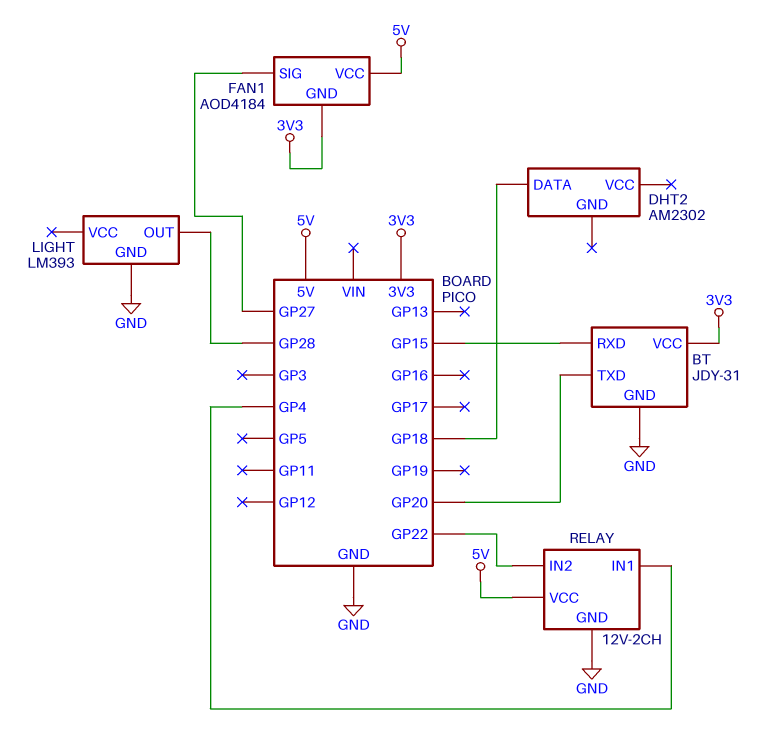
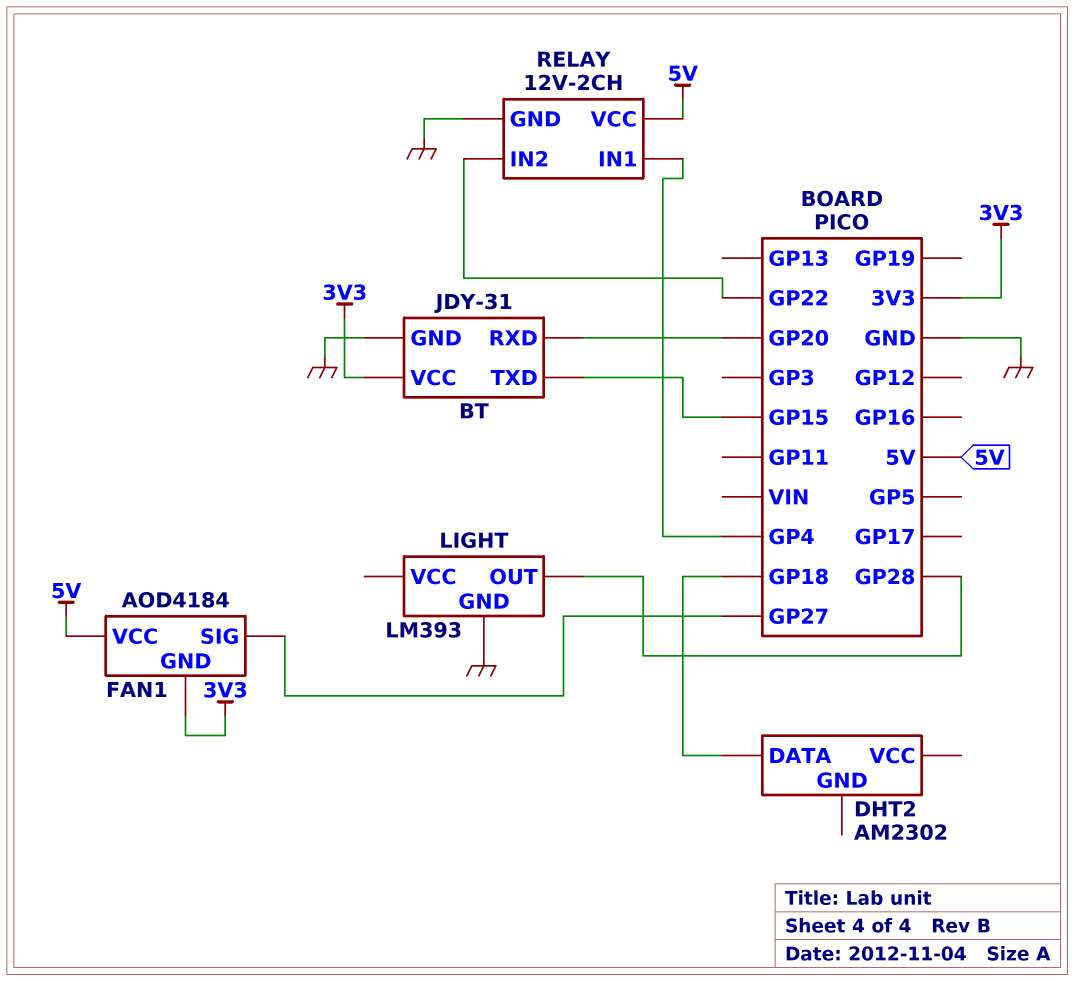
BT pin RXD: GP15 -> GP20
BT pin TXD: GP20 -> GP15

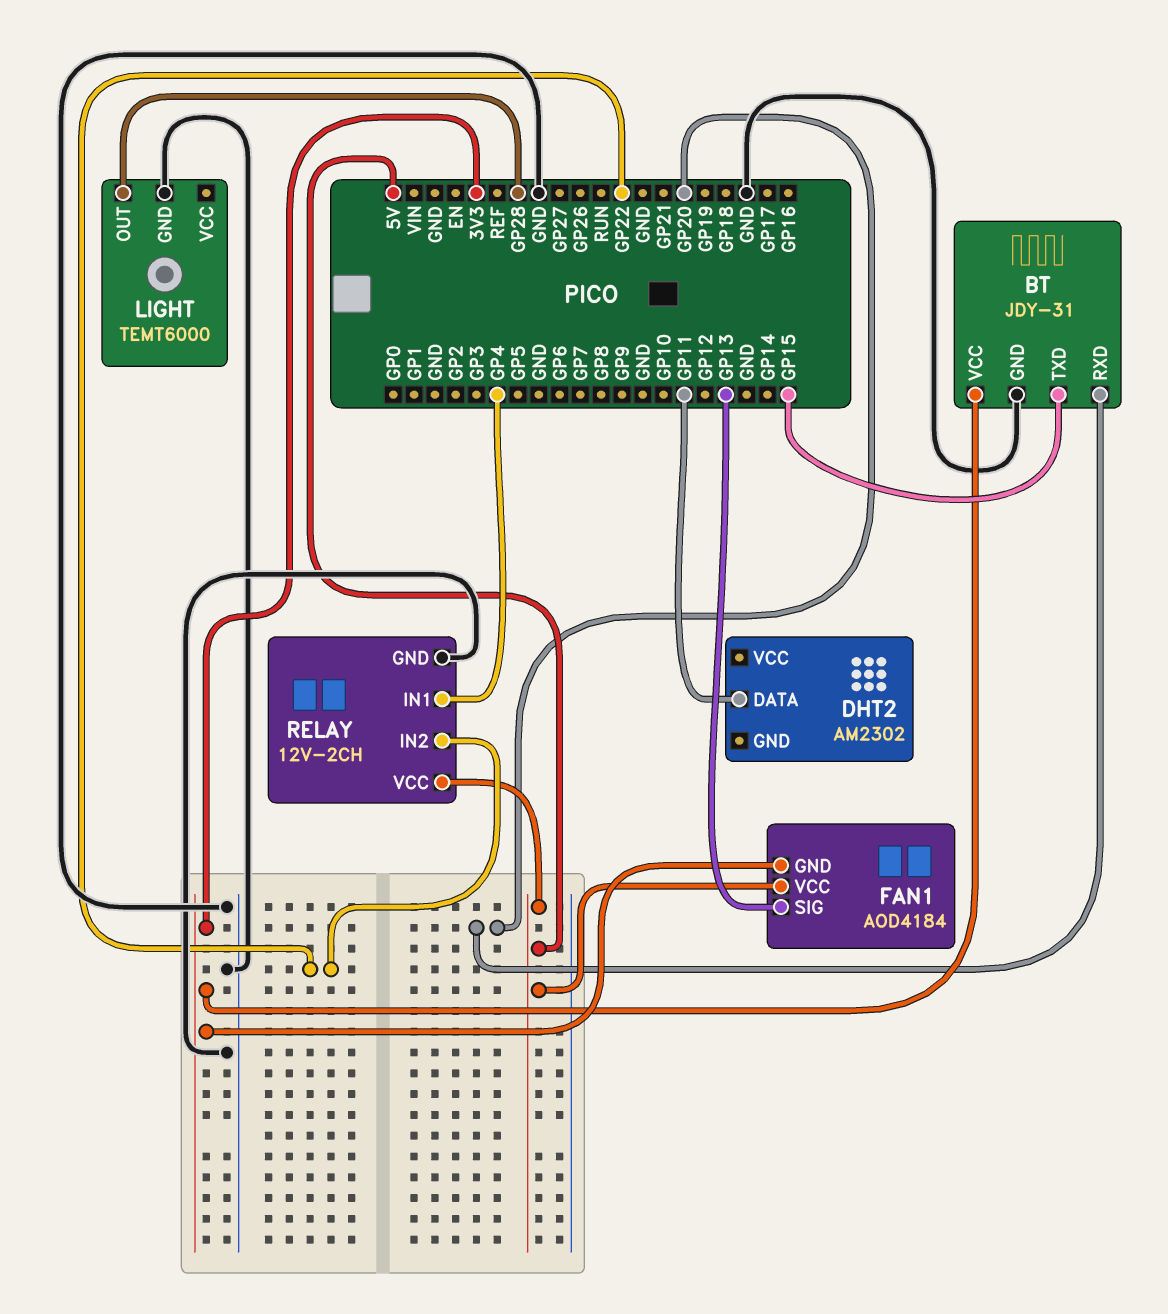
DHT2 pin DATA: GP18 -> GP11
FAN1 pin SIG: GP27 -> GP13
LIGHT: LM393 -> TEMT6000

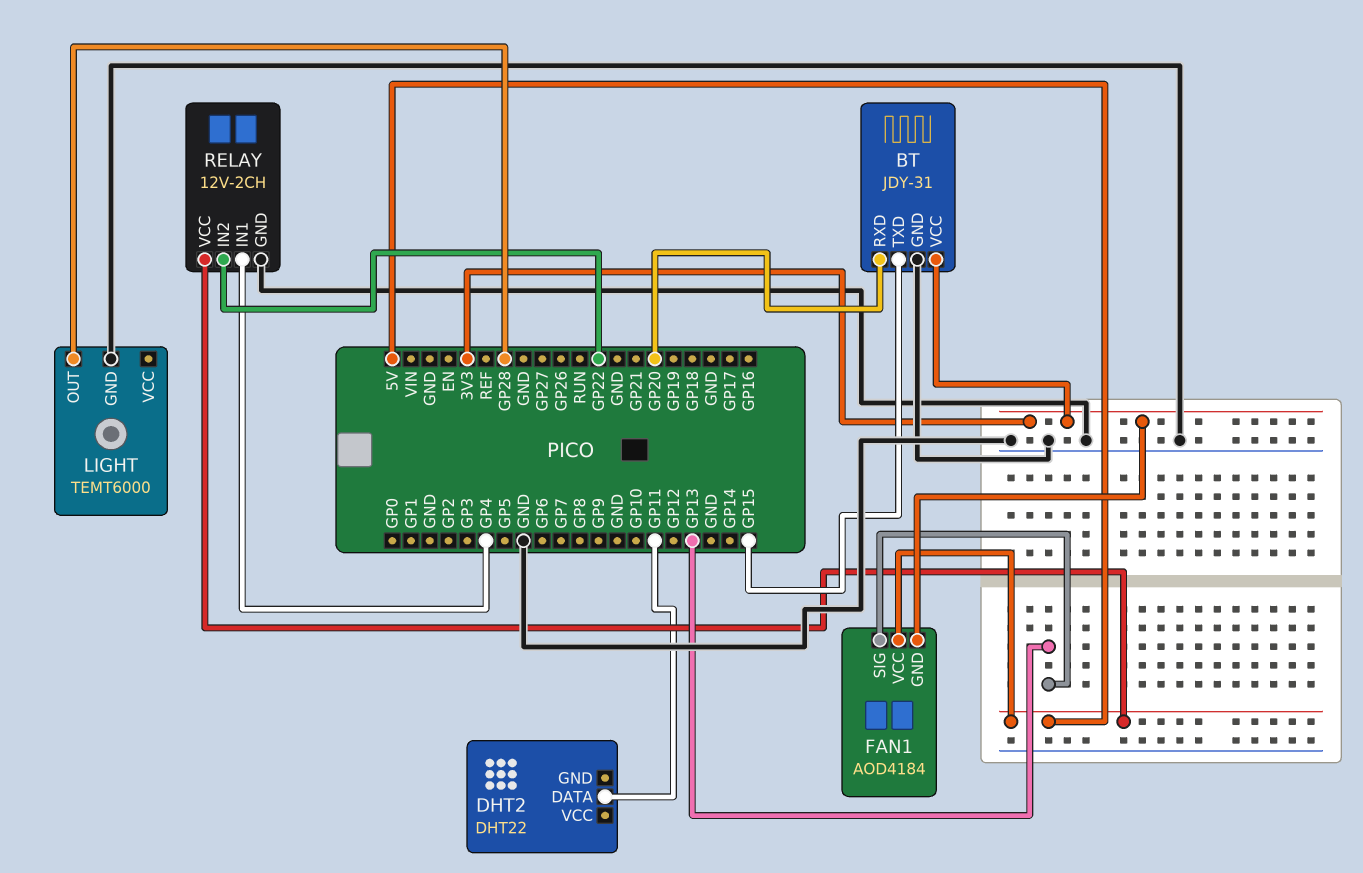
DHT2: AM2302 -> DHT22

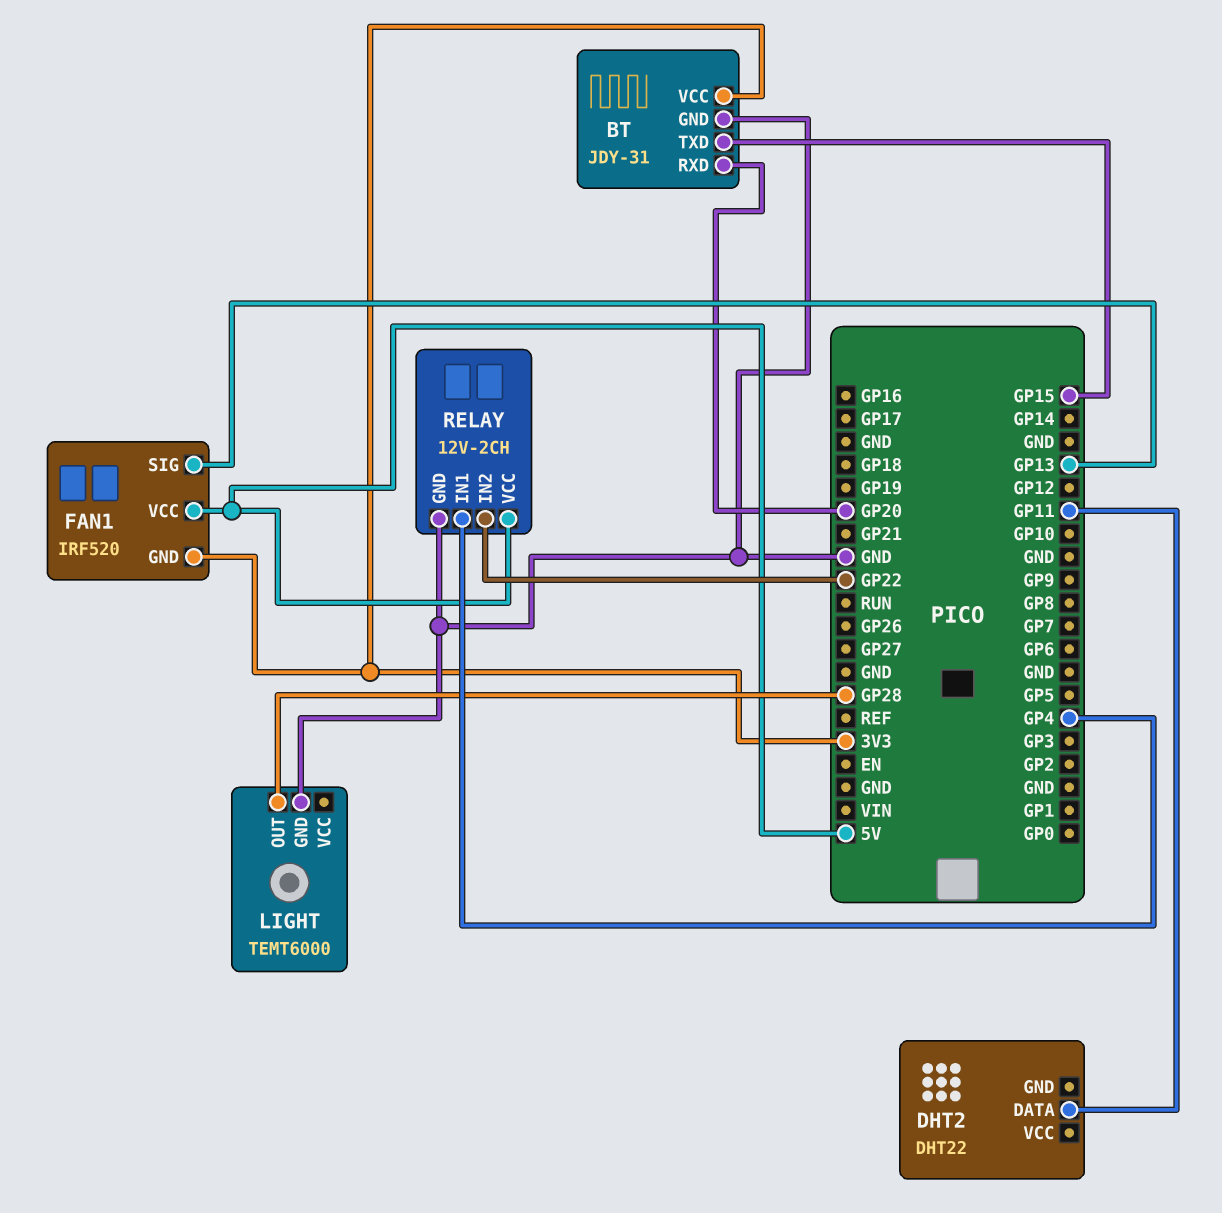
FAN1: AOD4184 -> IRF520

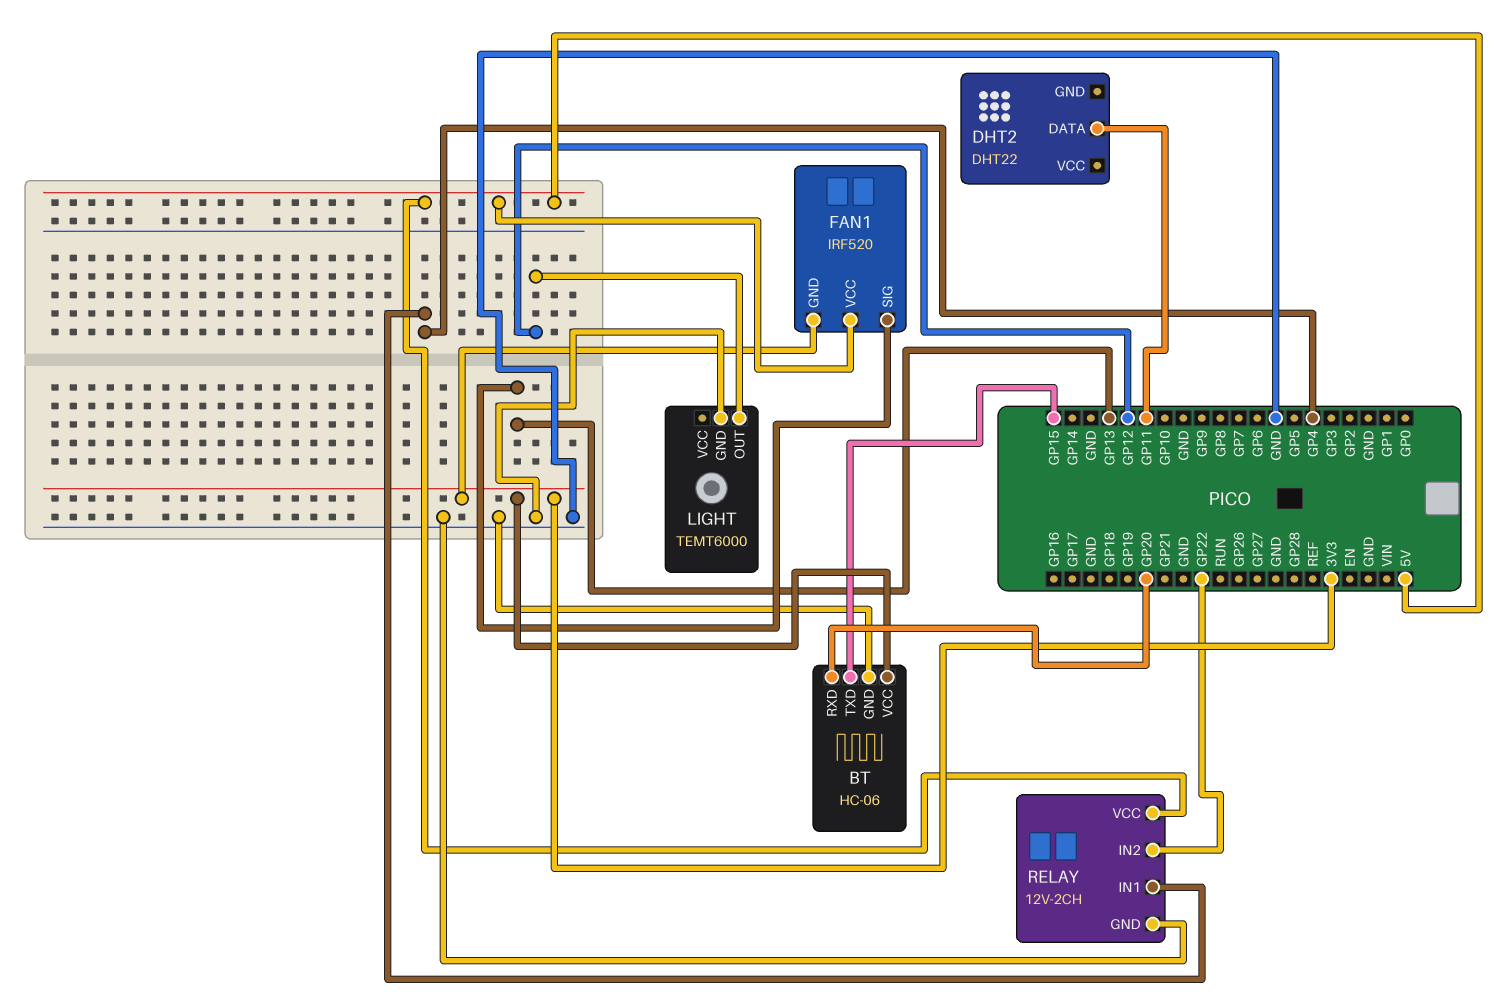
BT: JDY-31 -> HC-06
LIGHT pin OUT: GP28 -> GP12

